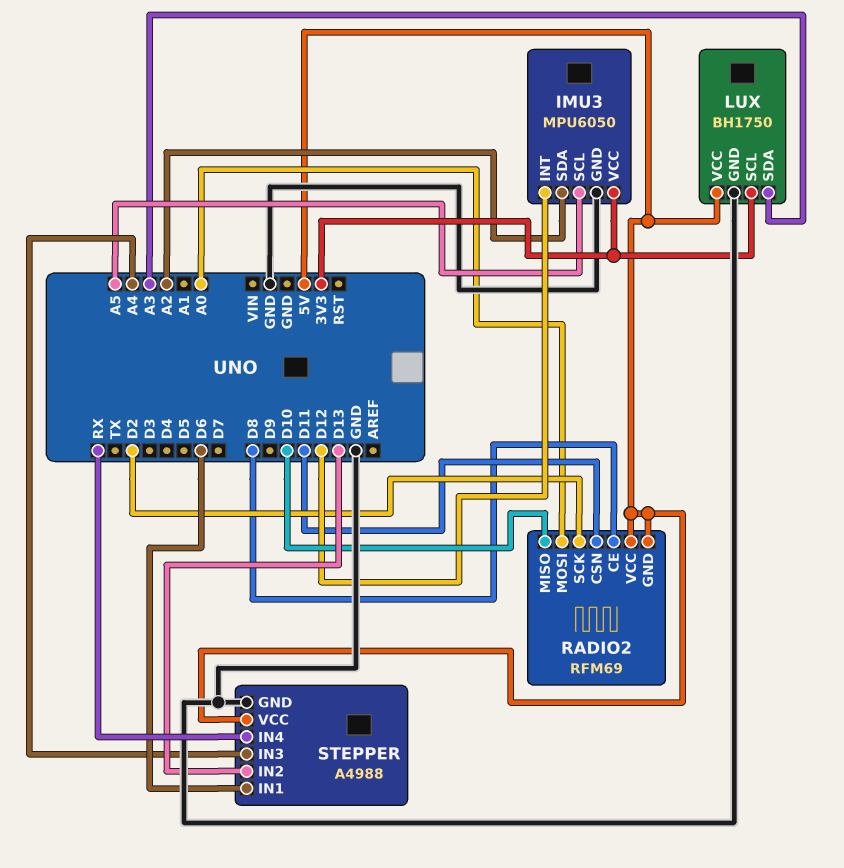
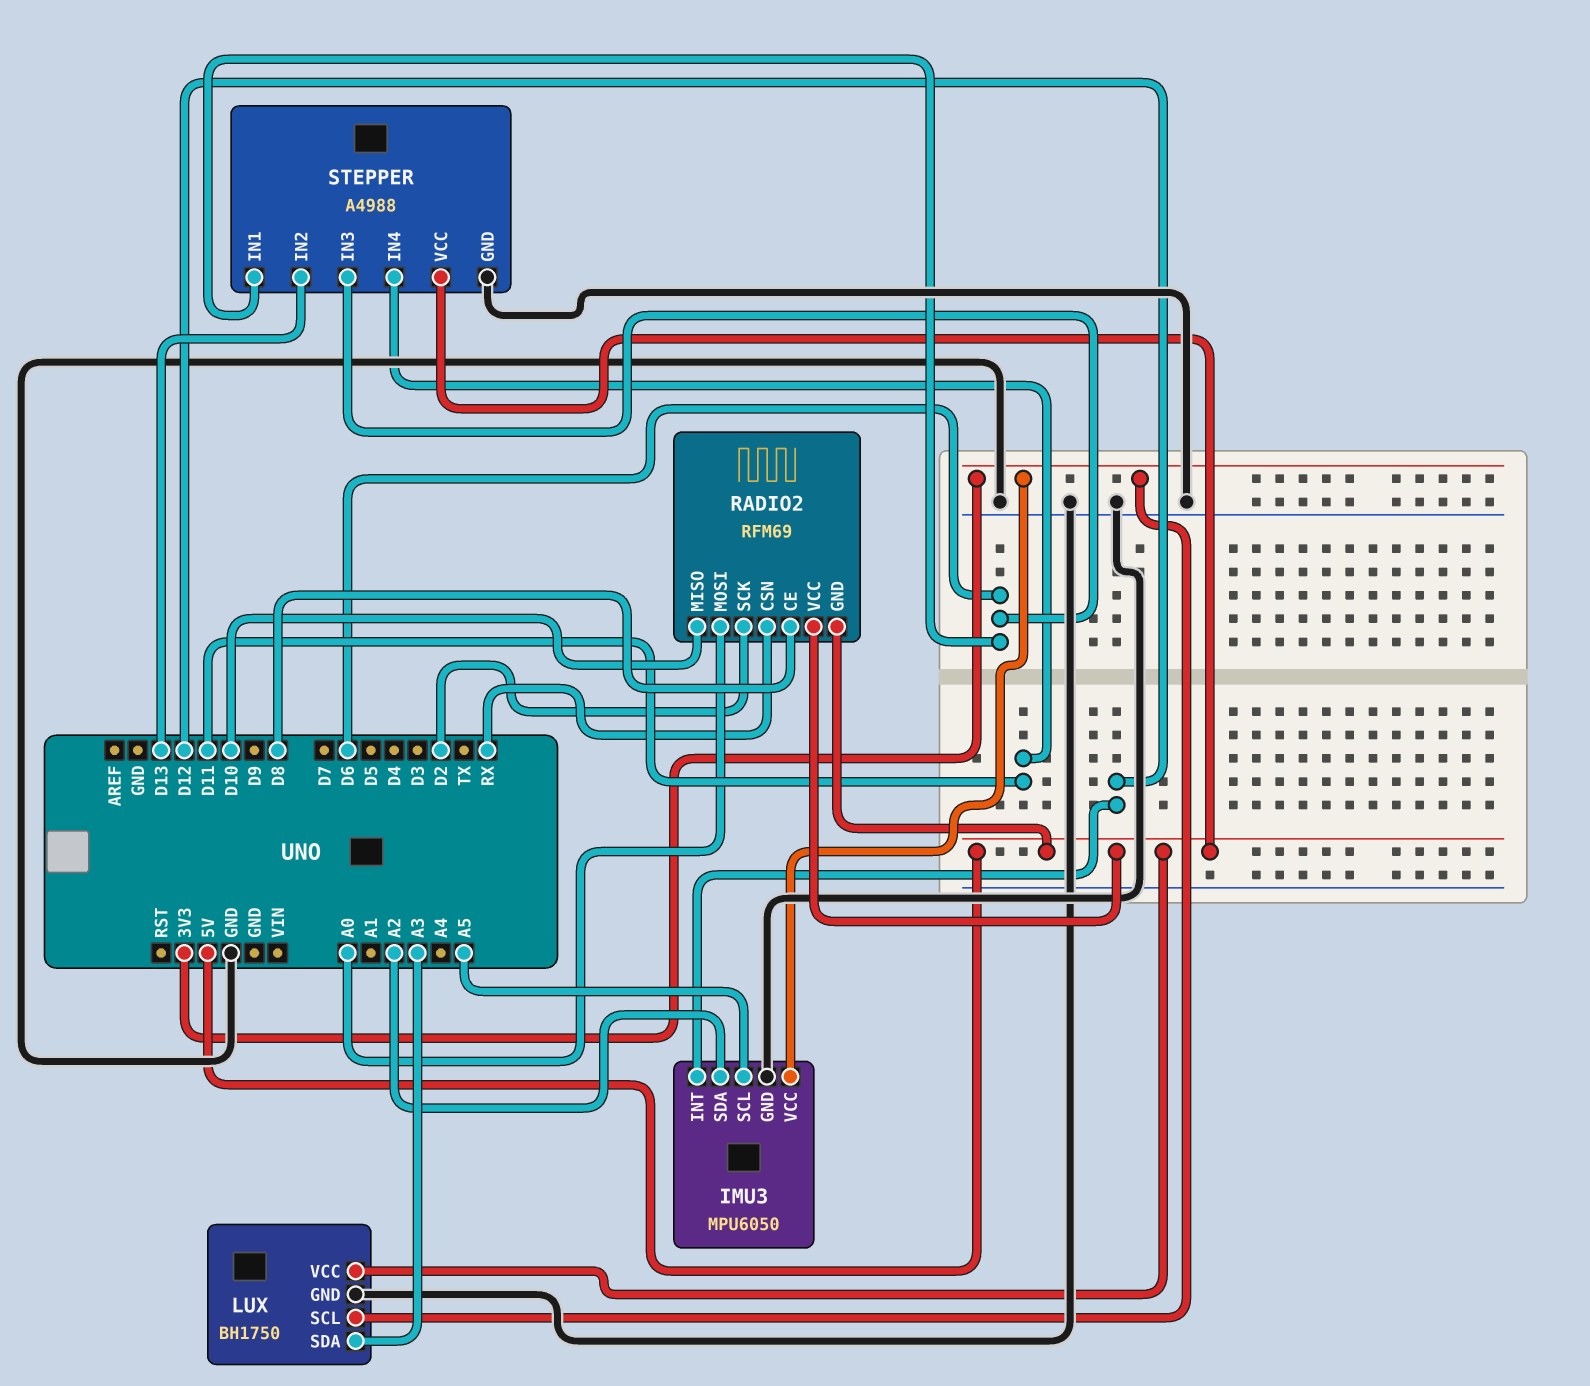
RADIO2 pin CSN: D11 -> RX
STEPPER pin IN3: A4 -> D6
STEPPER pin IN4: RX -> D11

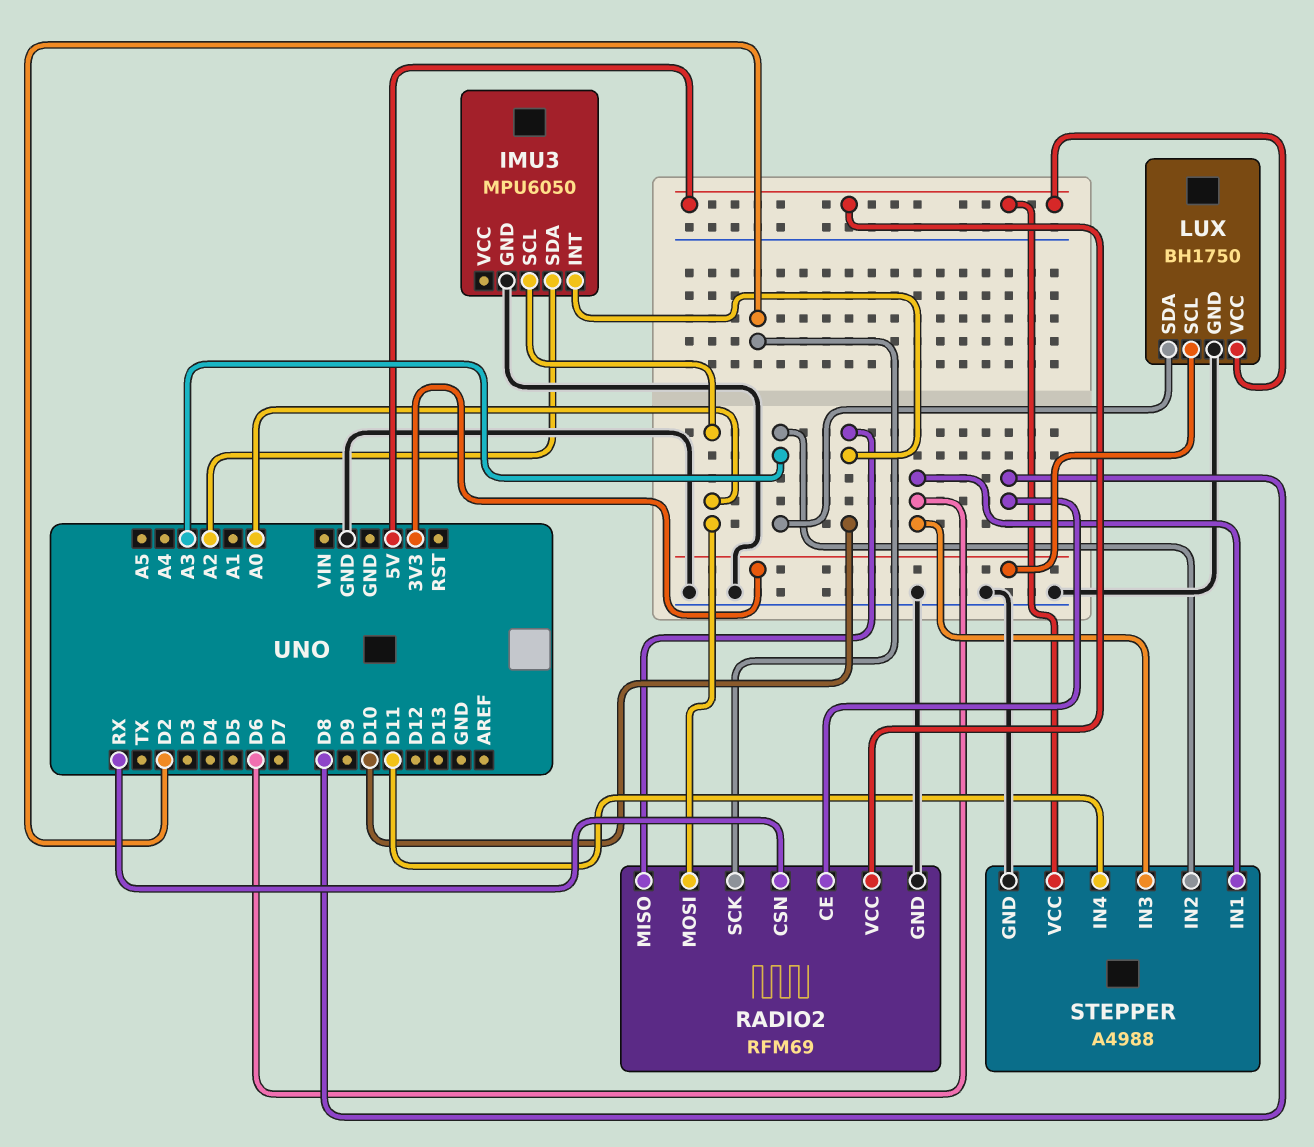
IMU3 pin INT: D12 -> D10
IMU3 pin SCL: A5 -> A0
IMU3 pin VCC: 3V3 -> none
RADIO2 pin GND: 5V -> GND
STEPPER pin IN2: D13 -> A3

